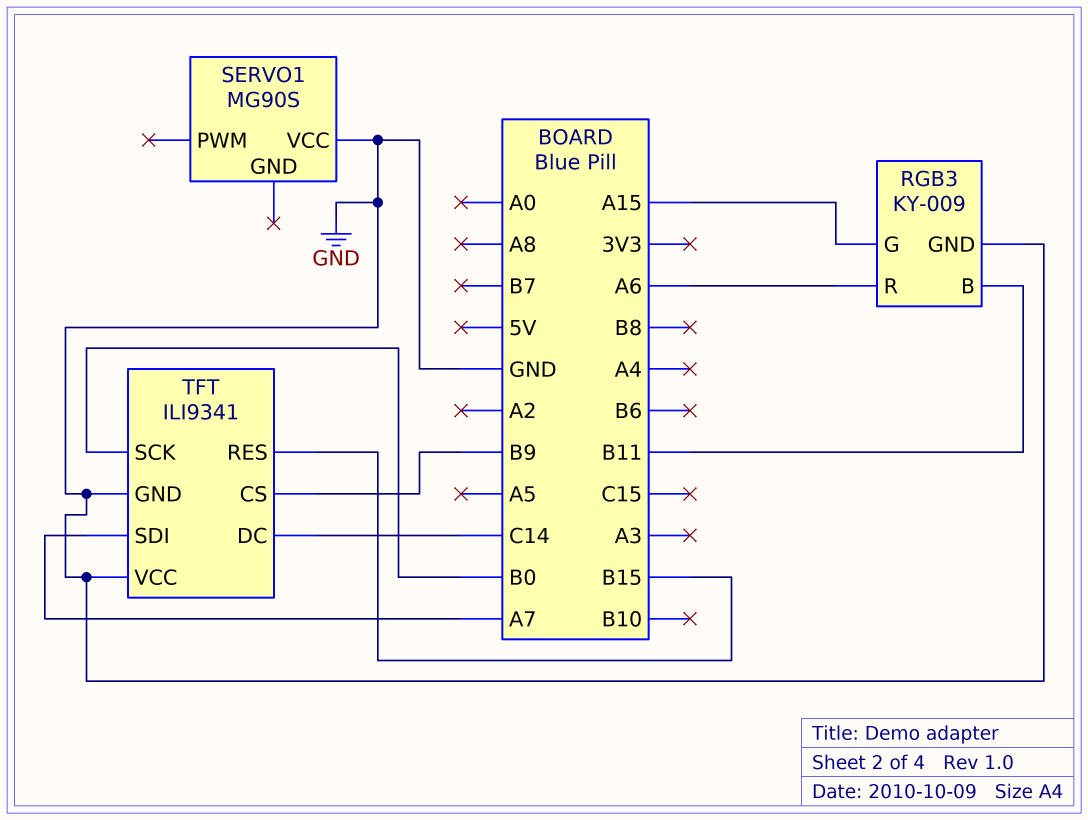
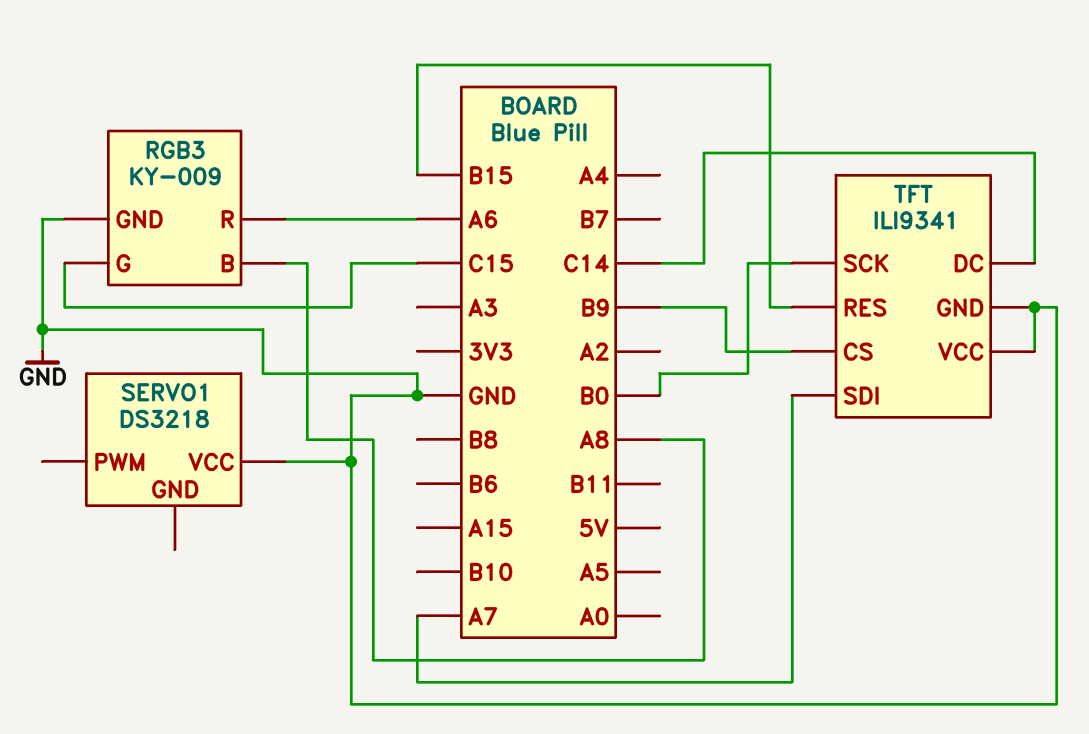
RGB3 pin B: B11 -> A8
RGB3 pin G: A15 -> C15
SERVO1: MG90S -> DS3218

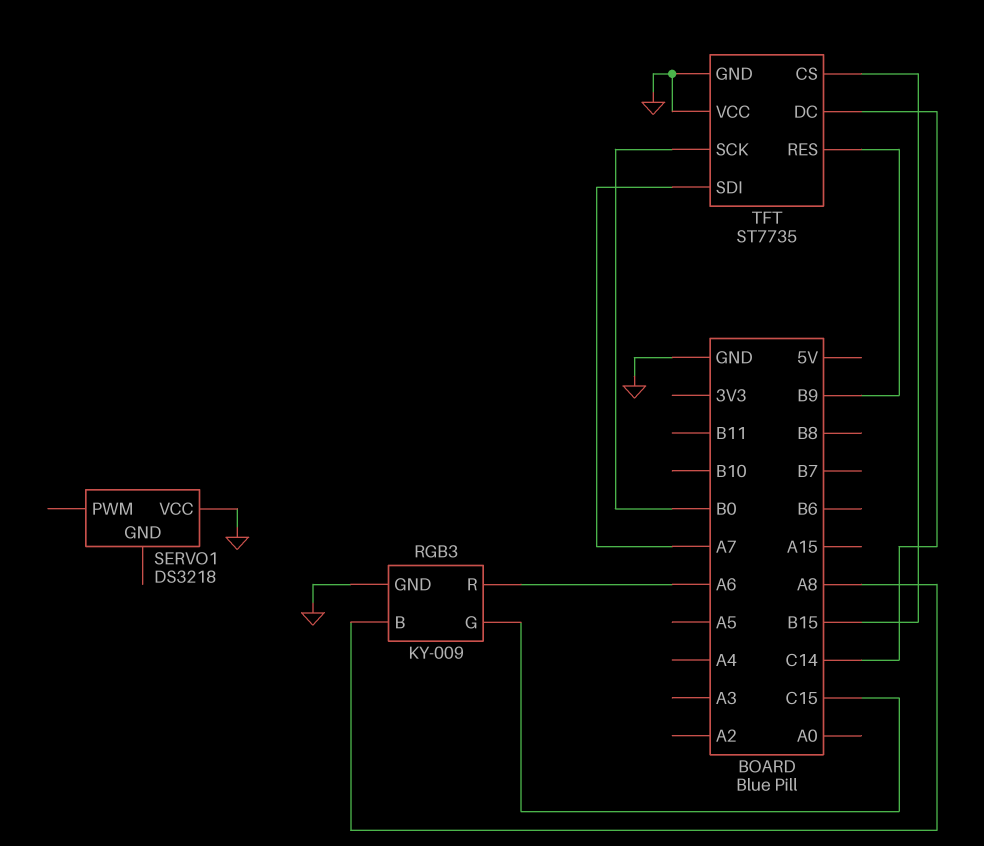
TFT: ILI9341 -> ST7735
TFT pin CS: B9 -> B15
TFT pin RES: B15 -> B9

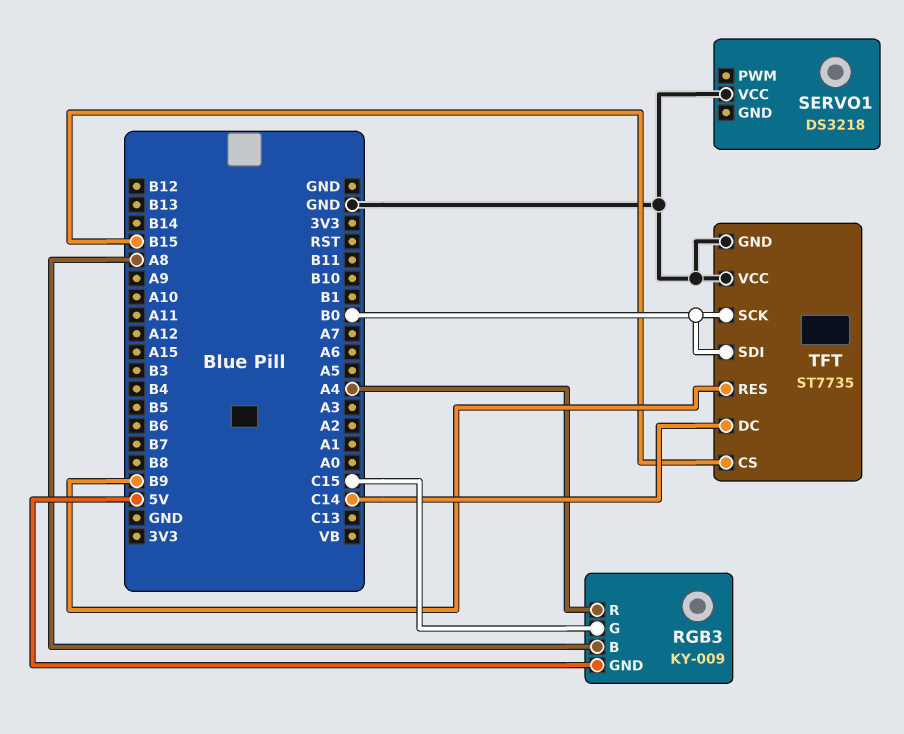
RGB3 pin GND: GND -> 5V
RGB3 pin R: A6 -> A4
TFT pin SDI: A7 -> B0

